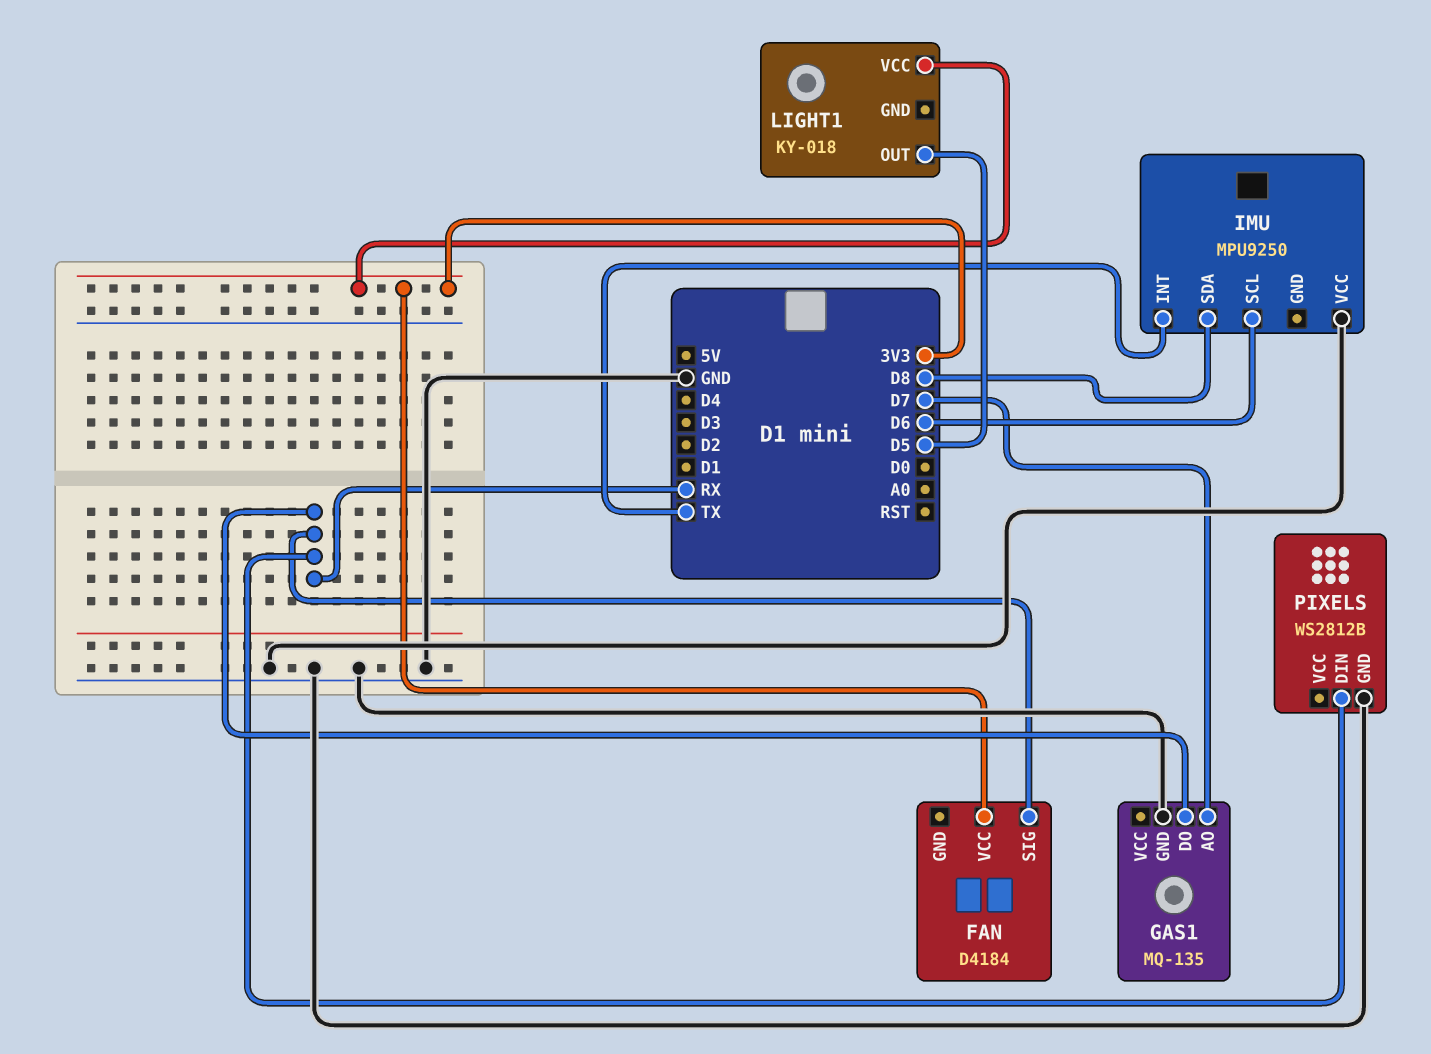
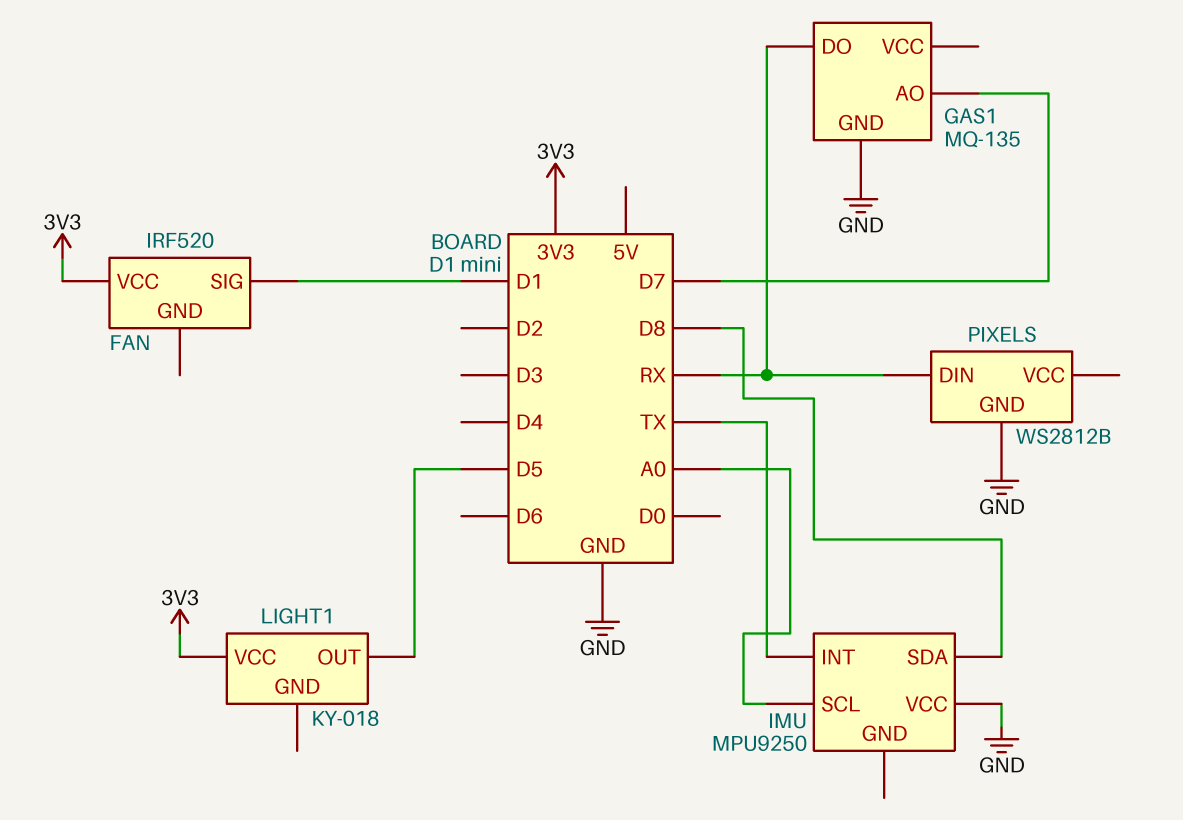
FAN: D4184 -> IRF520
FAN pin SIG: RX -> D1
IMU pin SCL: D6 -> A0

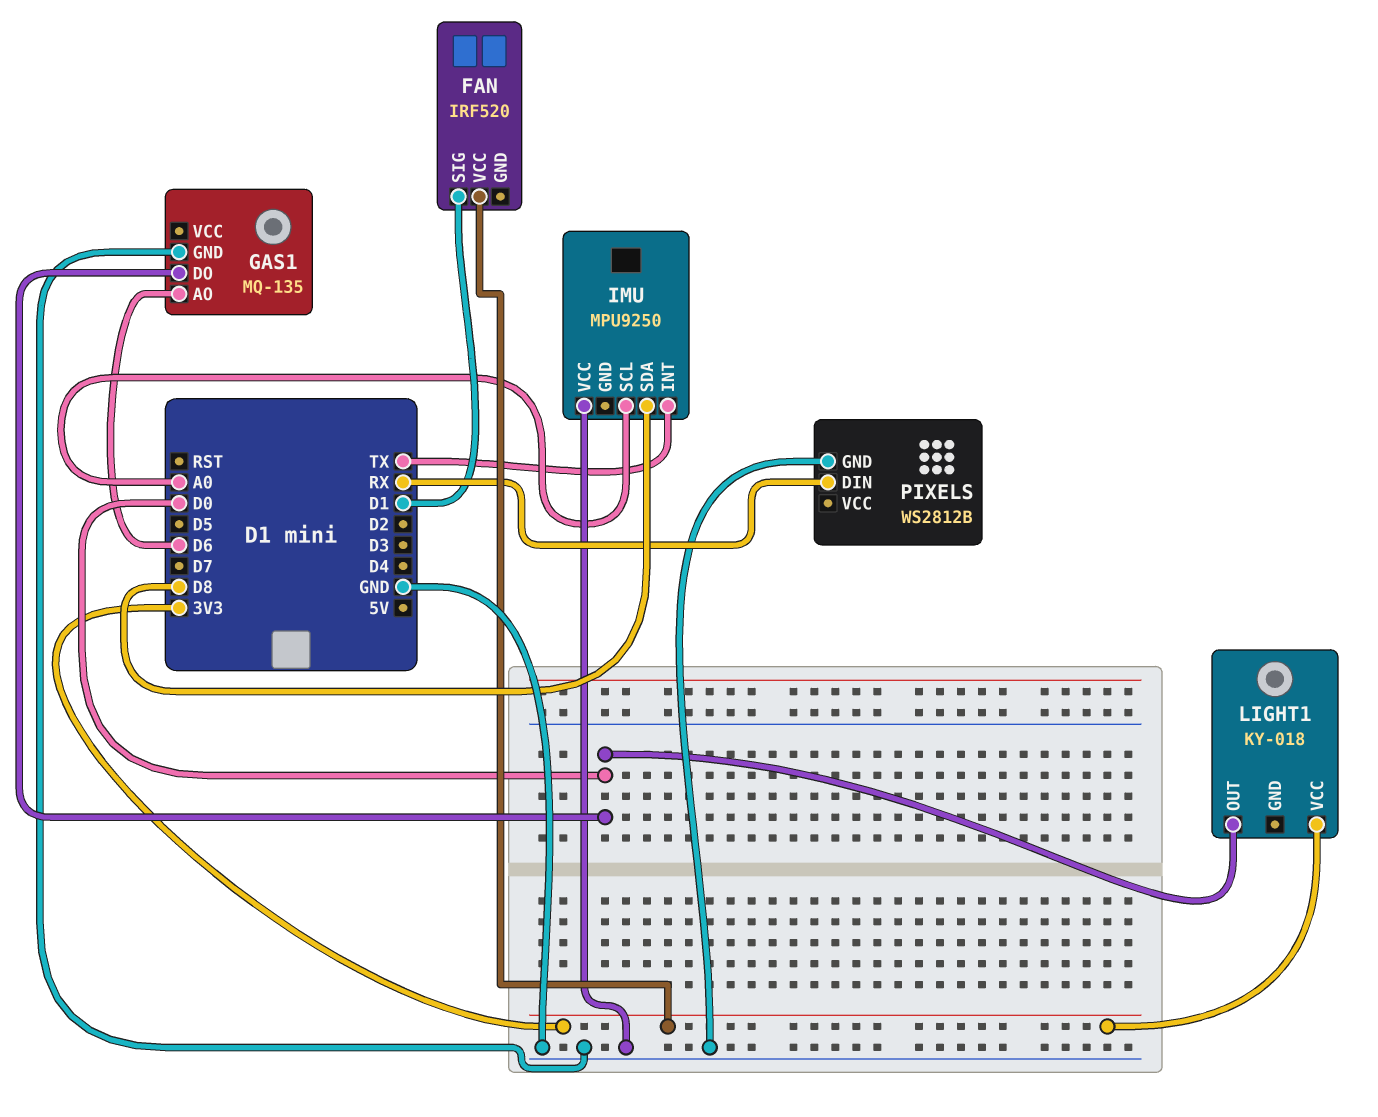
GAS1 pin AO: D7 -> D6
GAS1 pin DO: RX -> D0
LIGHT1 pin OUT: D5 -> D0

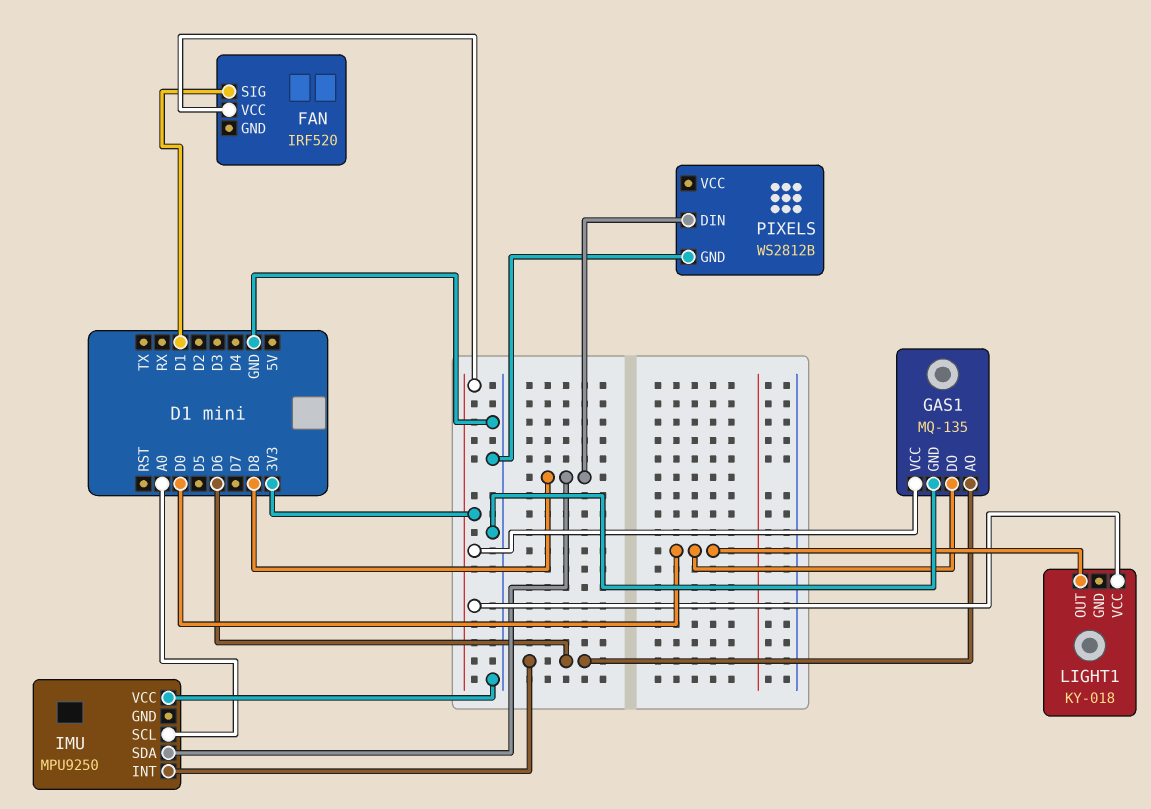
GAS1 pin VCC: none -> 3V3
IMU pin INT: TX -> D6
PIXELS pin DIN: RX -> D8

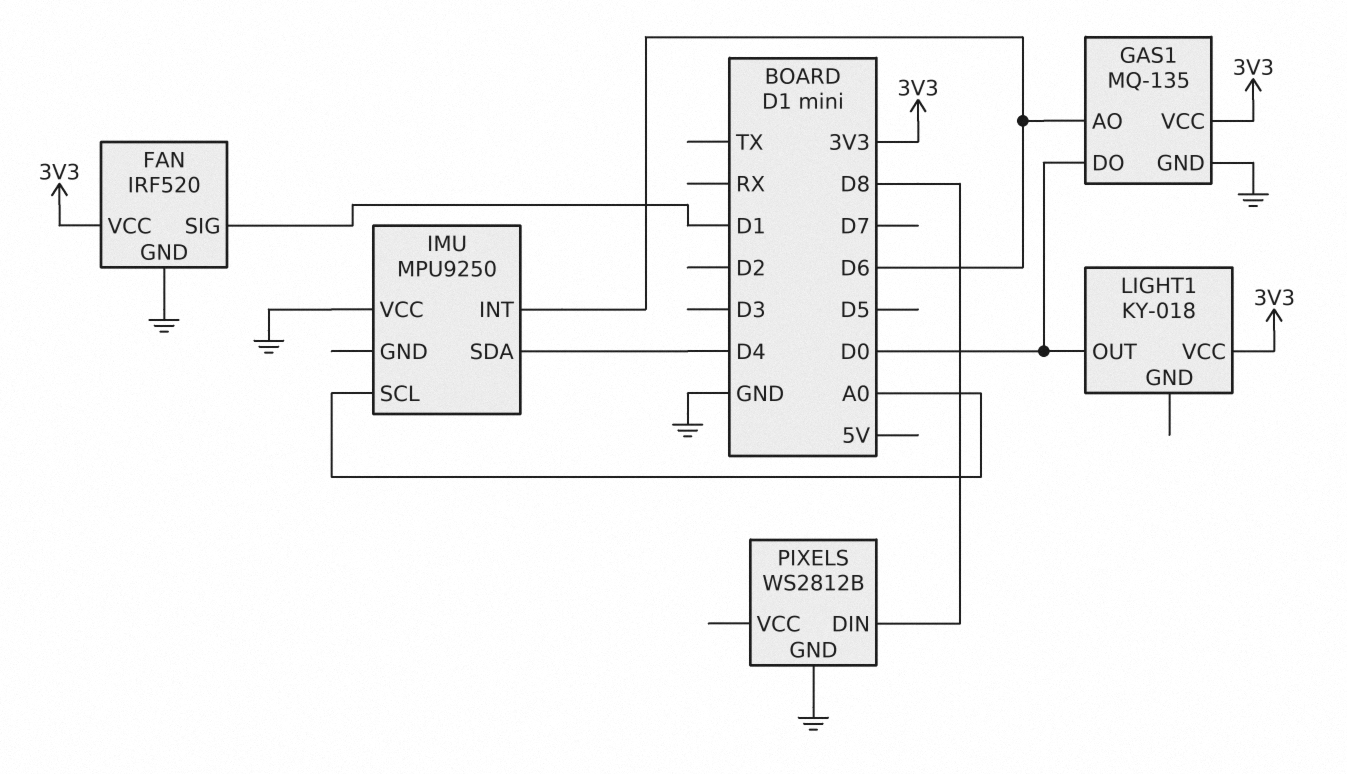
FAN pin GND: none -> GND
IMU pin SDA: D8 -> D4

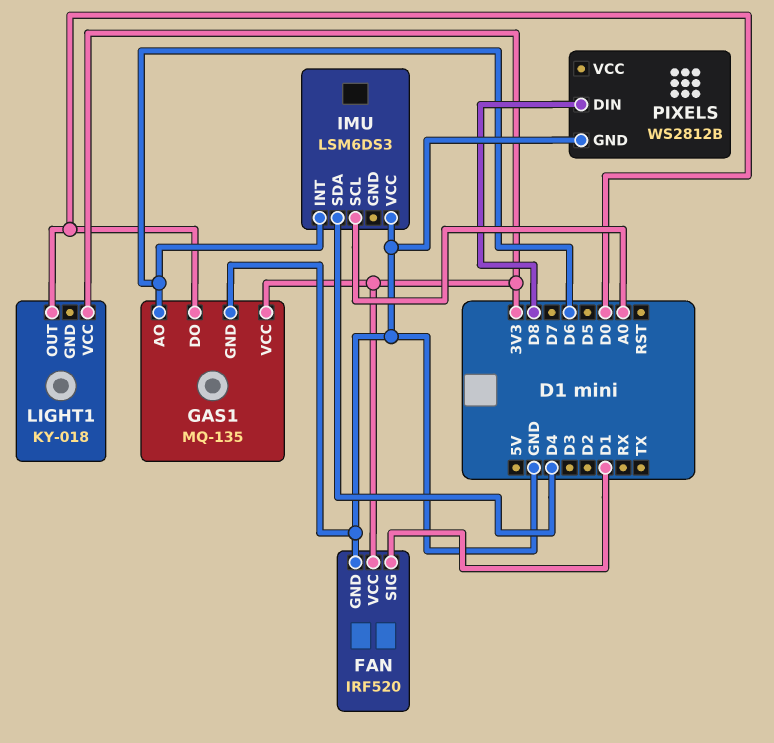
IMU: MPU9250 -> LSM6DS3

